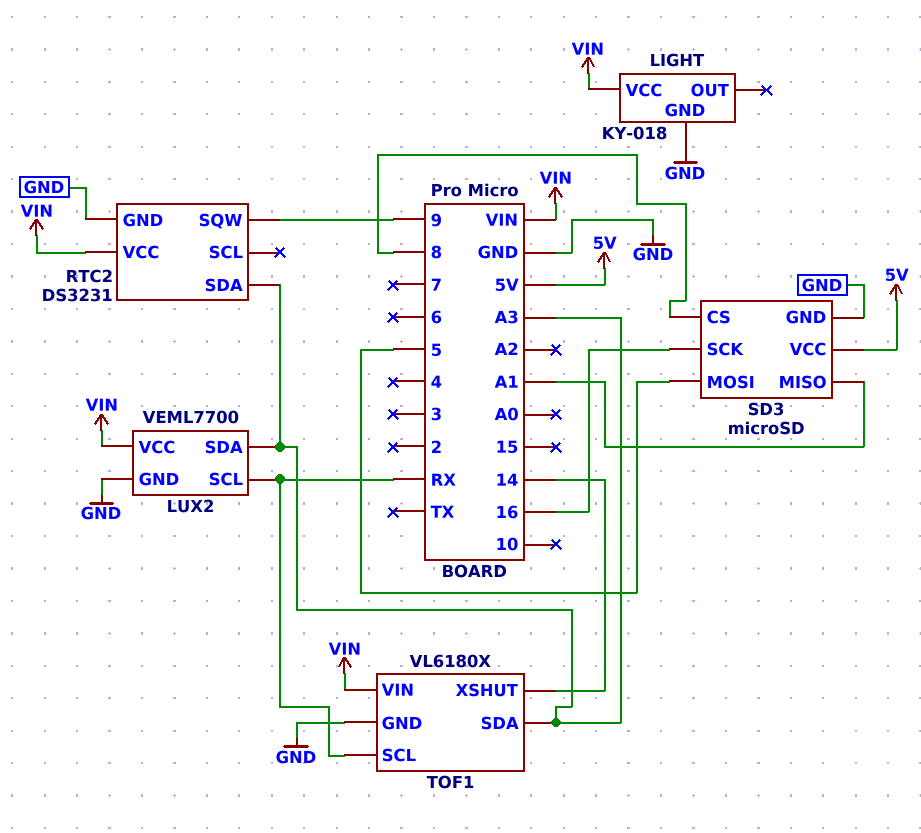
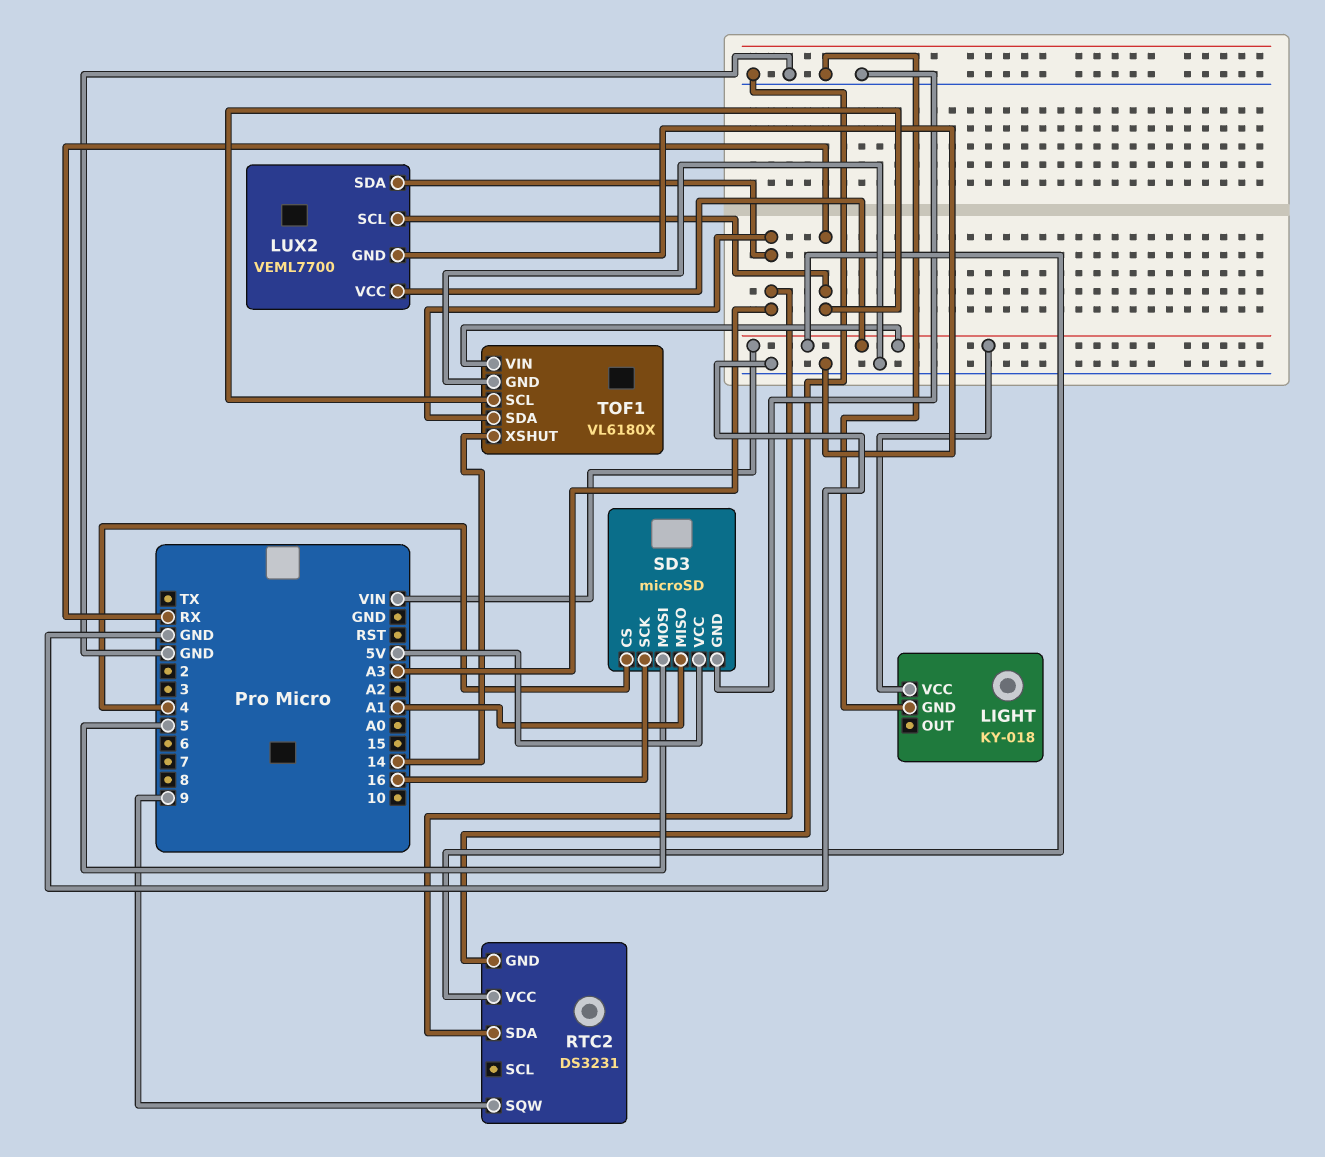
SD3 pin CS: 8 -> 4

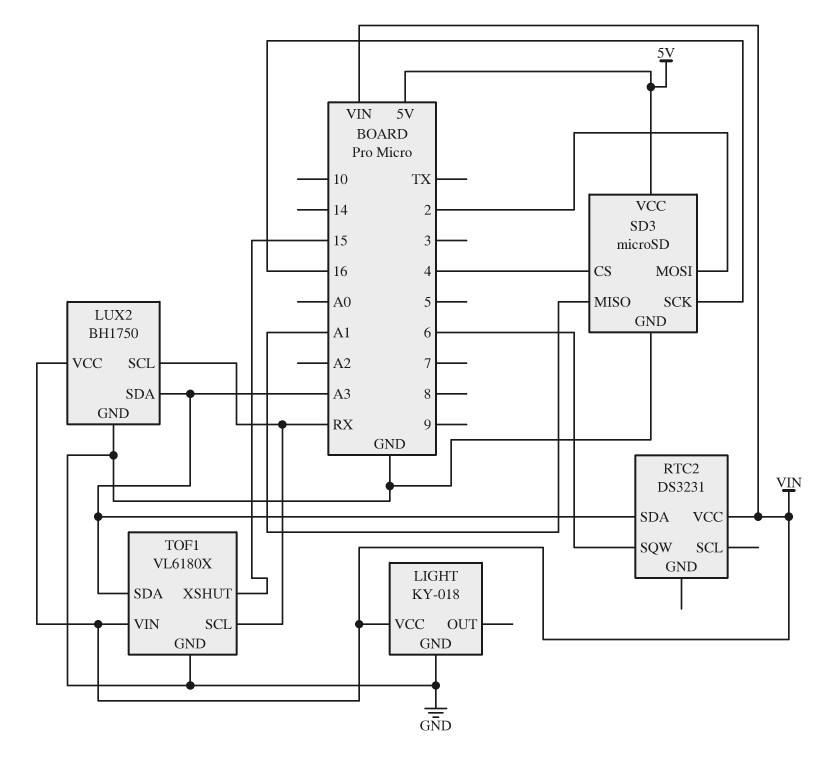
LUX2: VEML7700 -> BH1750
RTC2 pin GND: GND -> none
RTC2 pin SQW: 9 -> 6
SD3 pin MOSI: 5 -> 2
TOF1 pin XSHUT: 14 -> 15

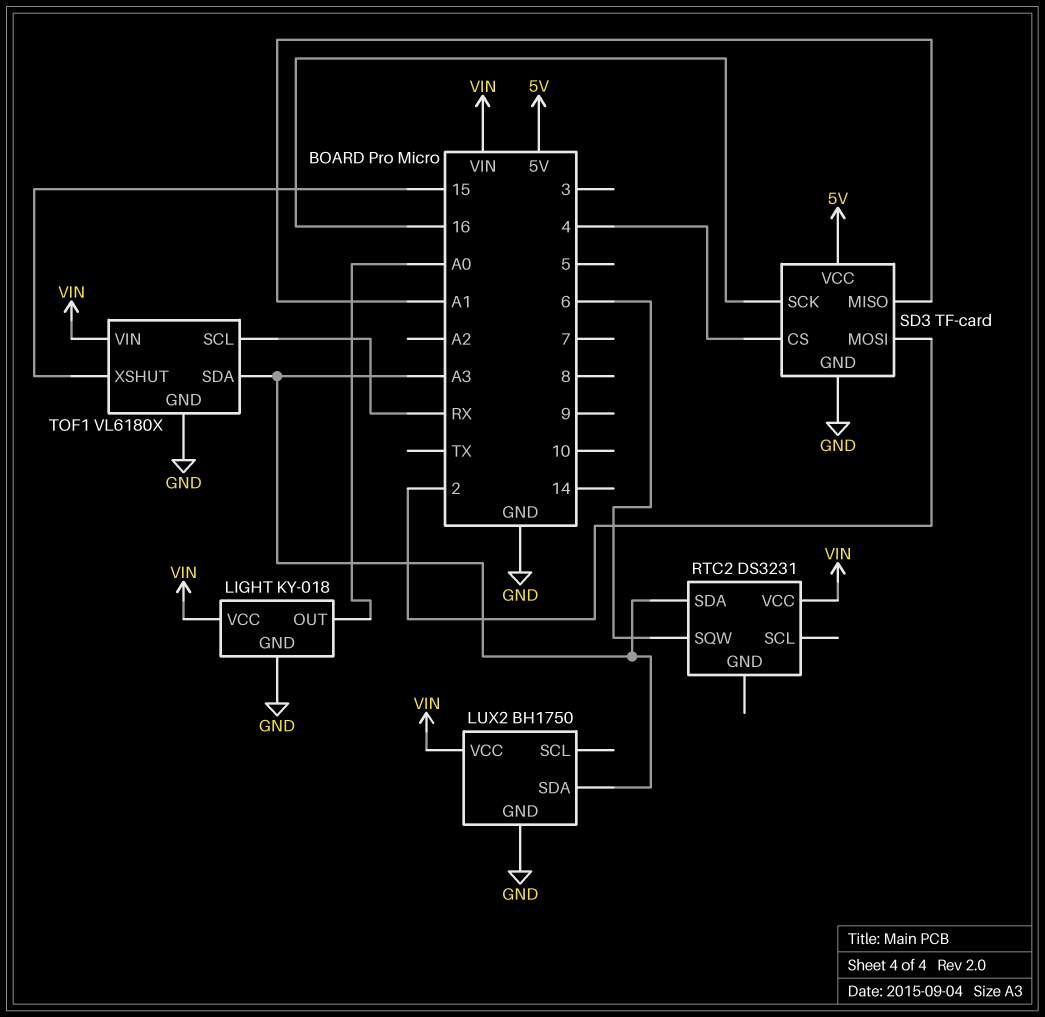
LIGHT pin OUT: none -> A0
LUX2 pin SCL: RX -> none
SD3: microSD -> TF-card

